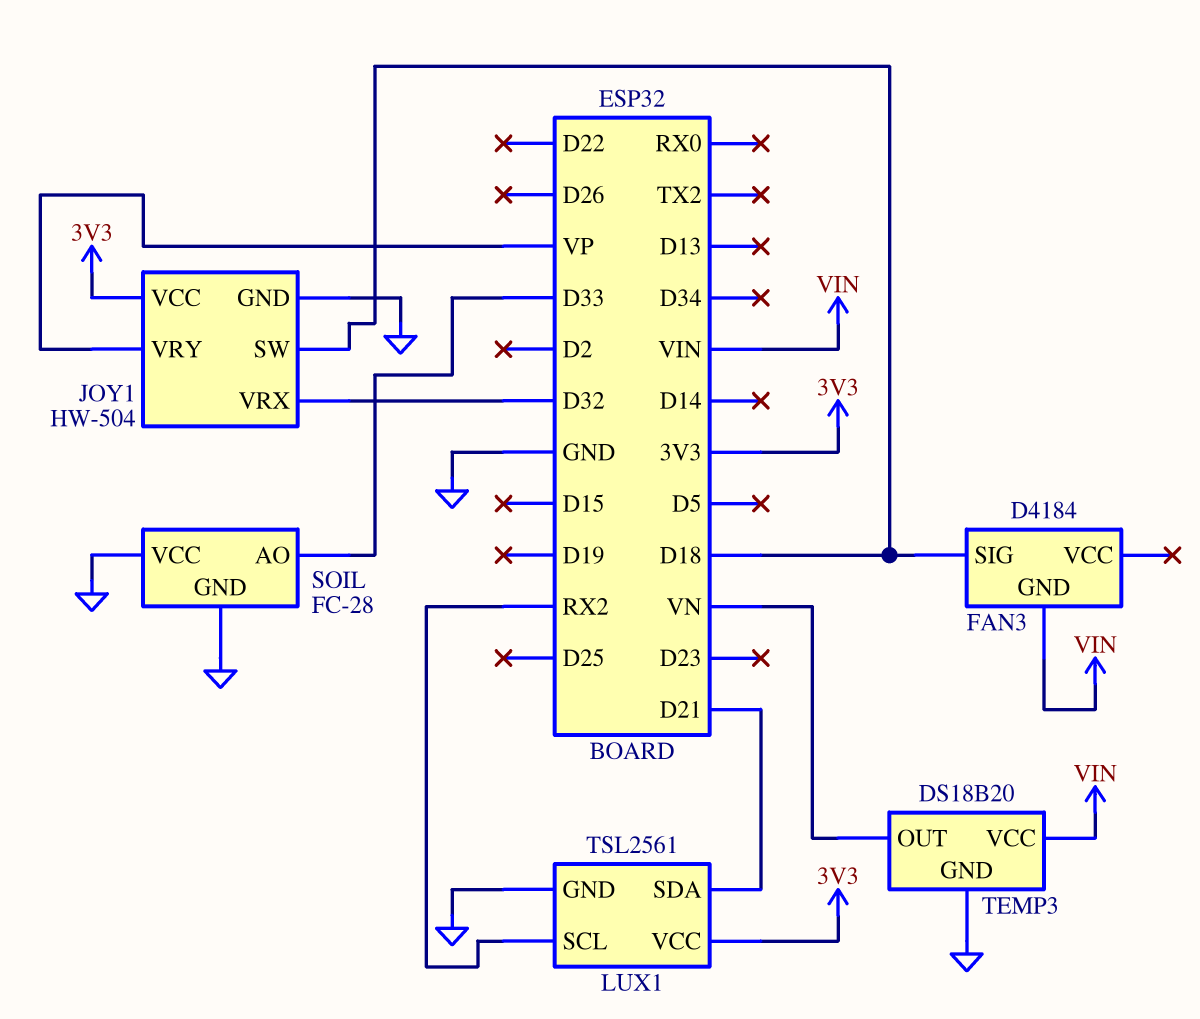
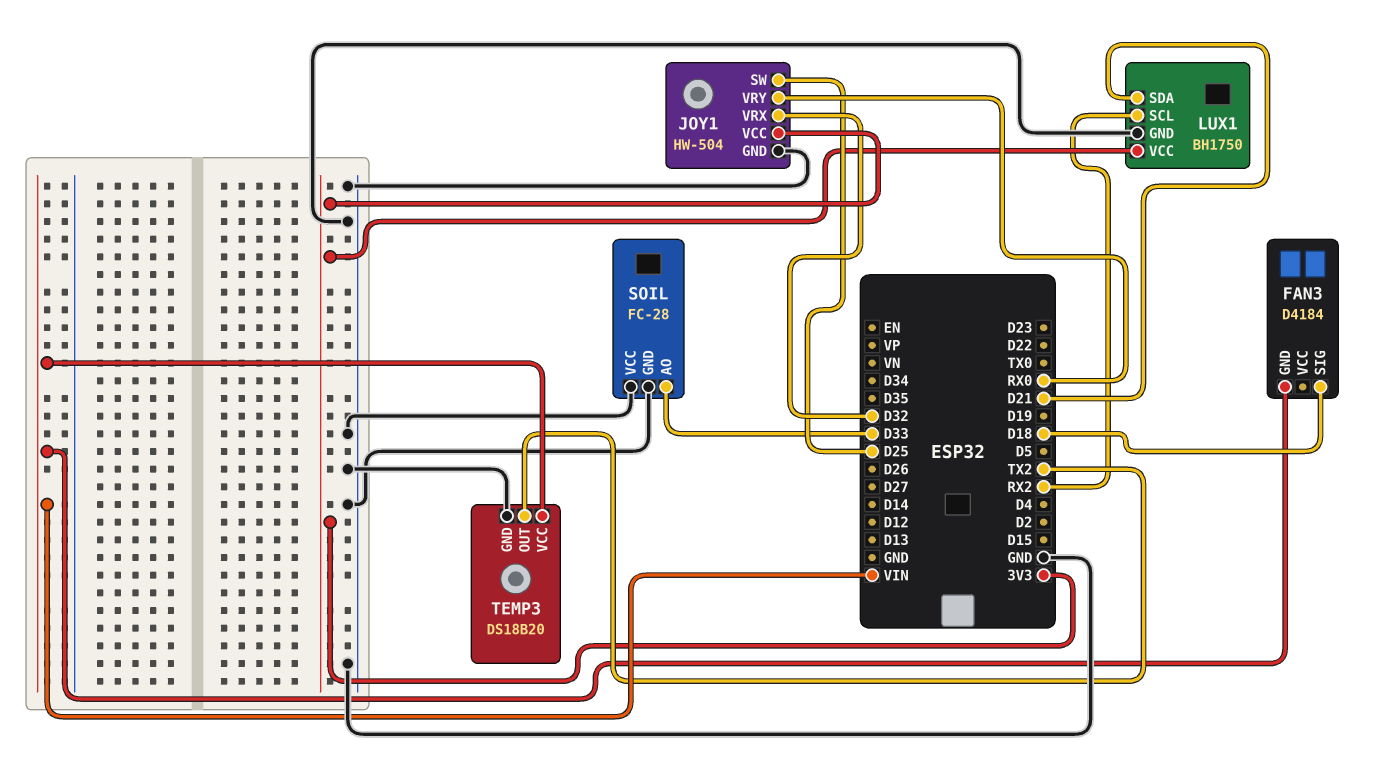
JOY1 pin SW: D18 -> D25
JOY1 pin VRY: VP -> RX0
LUX1: TSL2561 -> BH1750
TEMP3 pin OUT: VN -> TX2

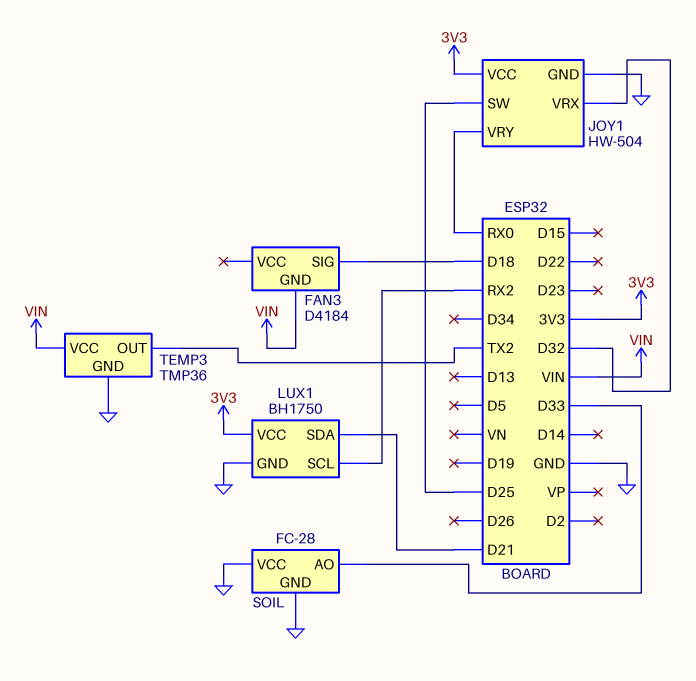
TEMP3: DS18B20 -> TMP36

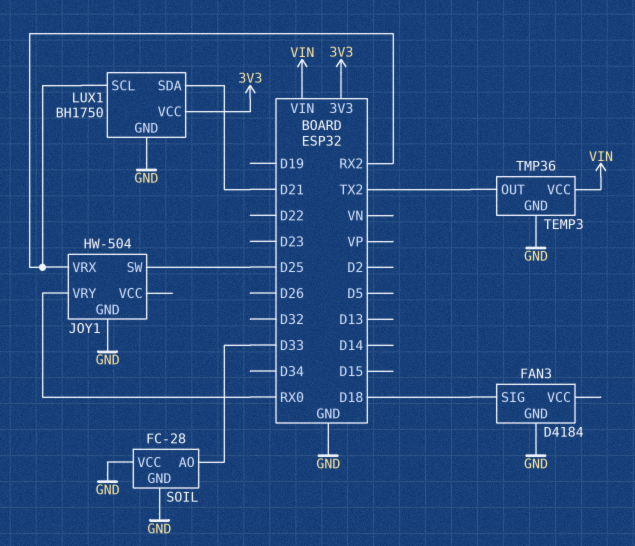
FAN3 pin GND: VIN -> GND
JOY1 pin VCC: 3V3 -> none
JOY1 pin VRX: D32 -> RX2

